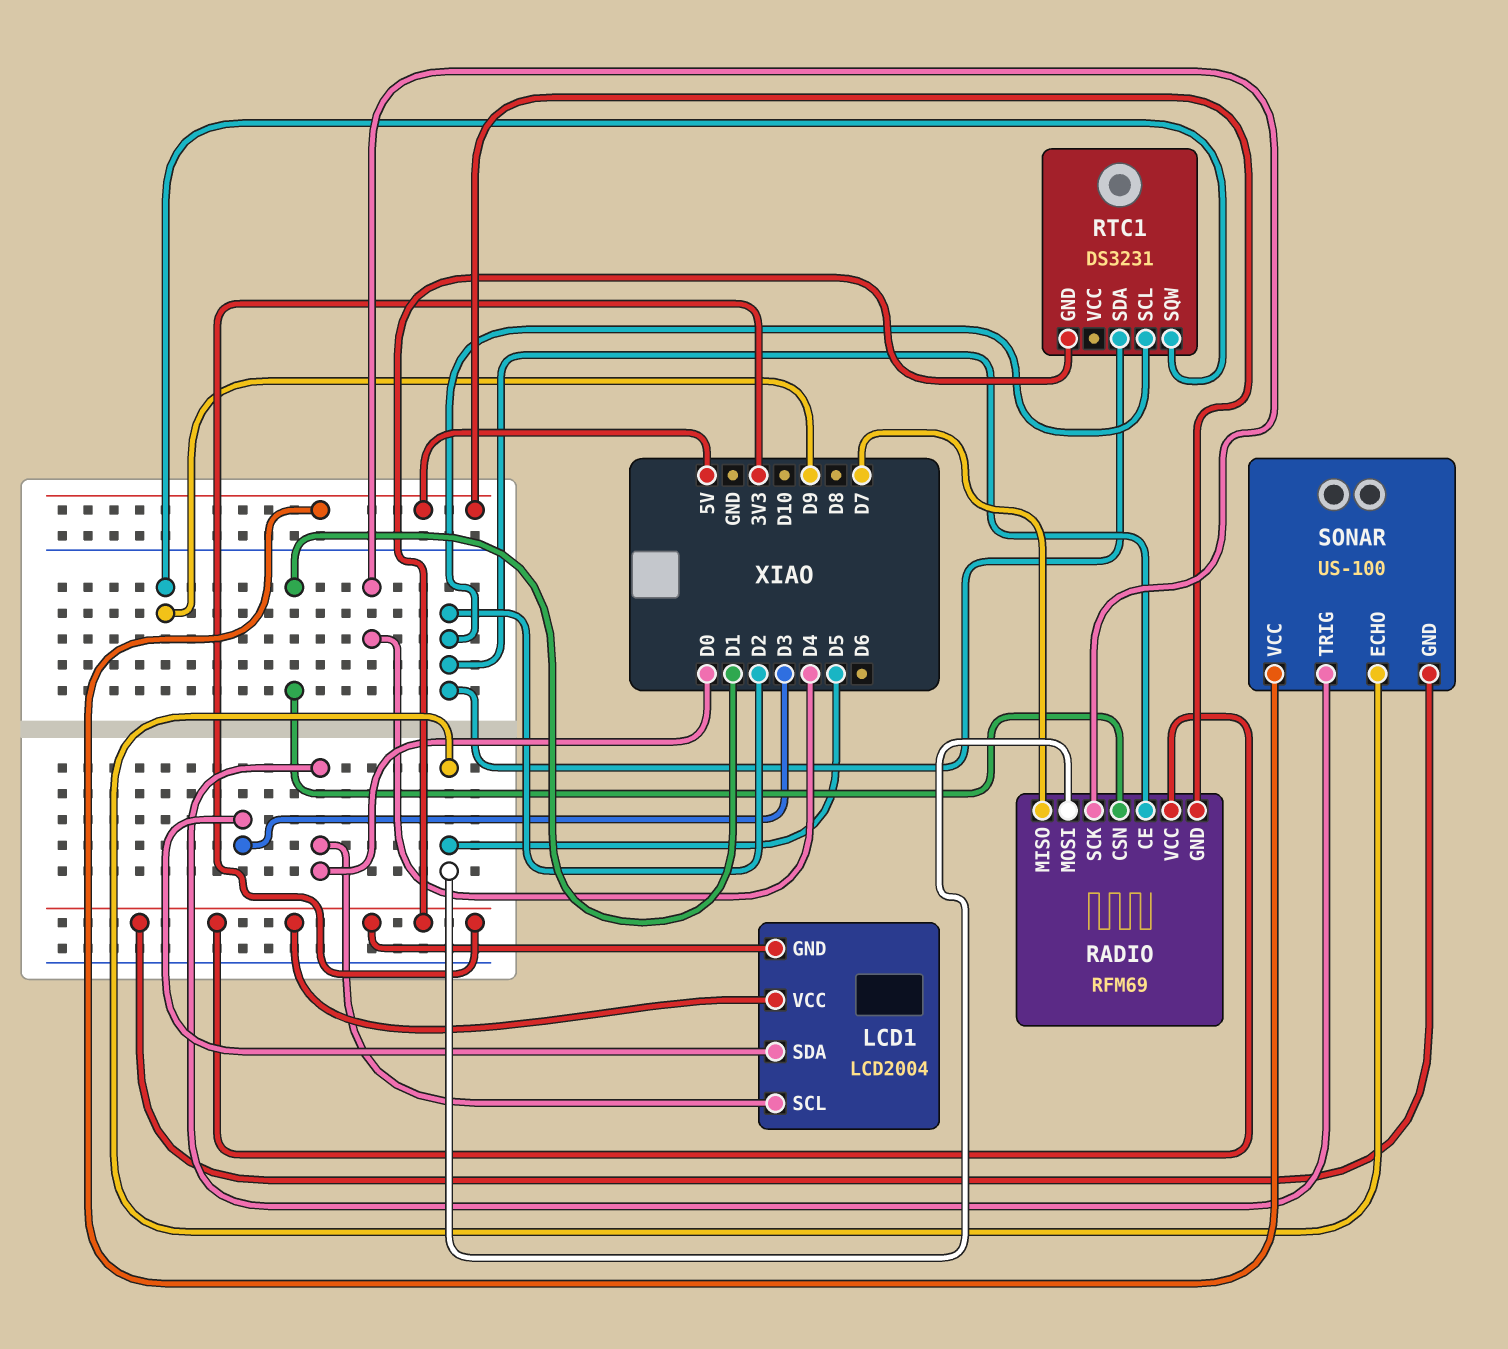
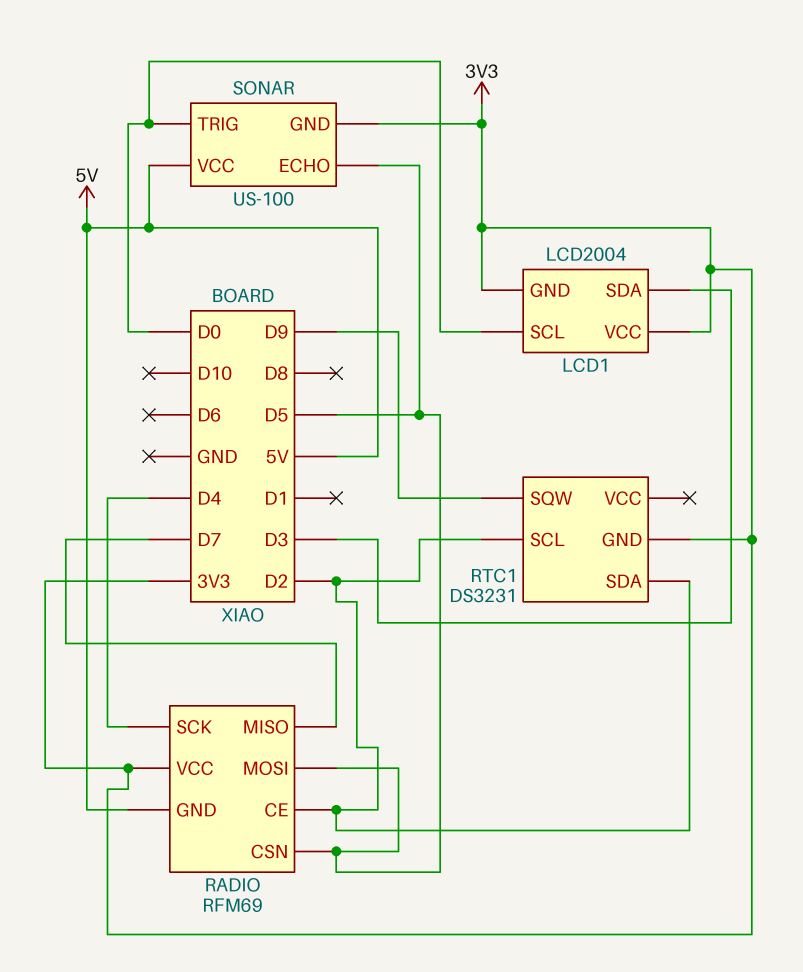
RADIO pin CSN: D1 -> D5

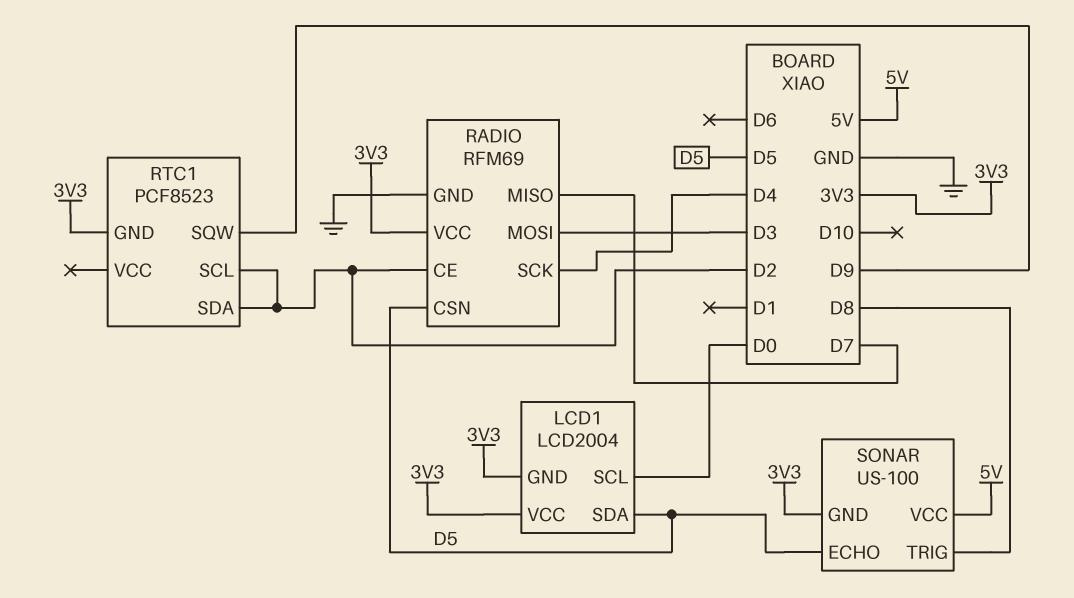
LCD1 pin SDA: D3 -> D5
RADIO pin GND: 5V -> GND
RADIO pin MOSI: D5 -> D3
RTC1: DS3231 -> PCF8523
SONAR pin TRIG: D0 -> D8

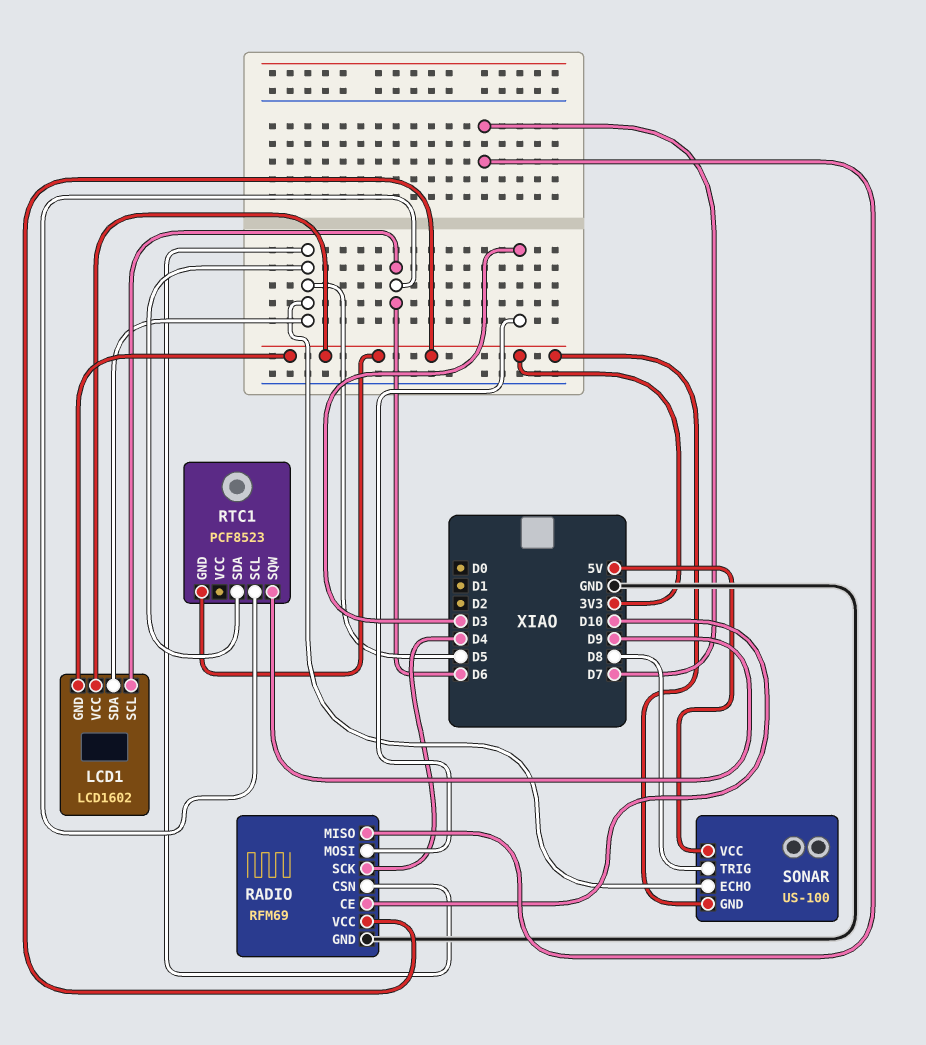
LCD1: LCD2004 -> LCD1602
LCD1 pin SCL: D0 -> D6
RADIO pin CE: D2 -> D10
RTC1 pin SCL: D2 -> D6
RTC1 pin SDA: D2 -> D5

